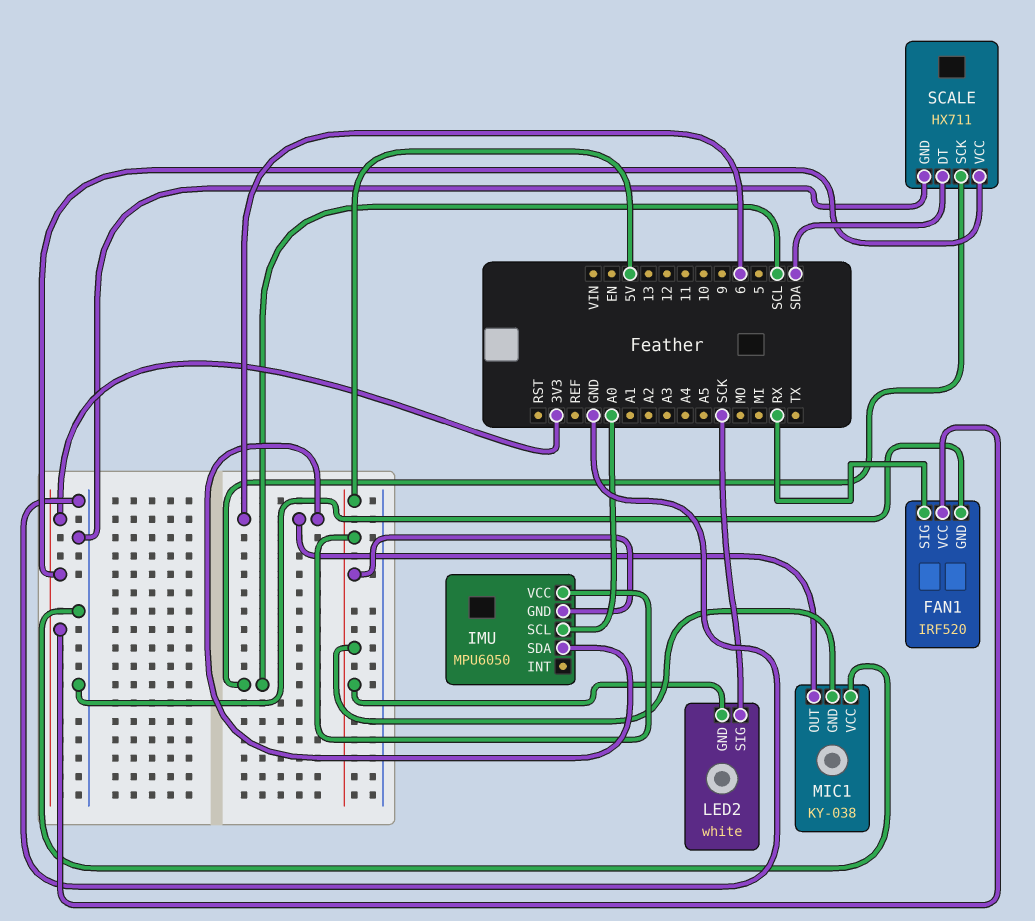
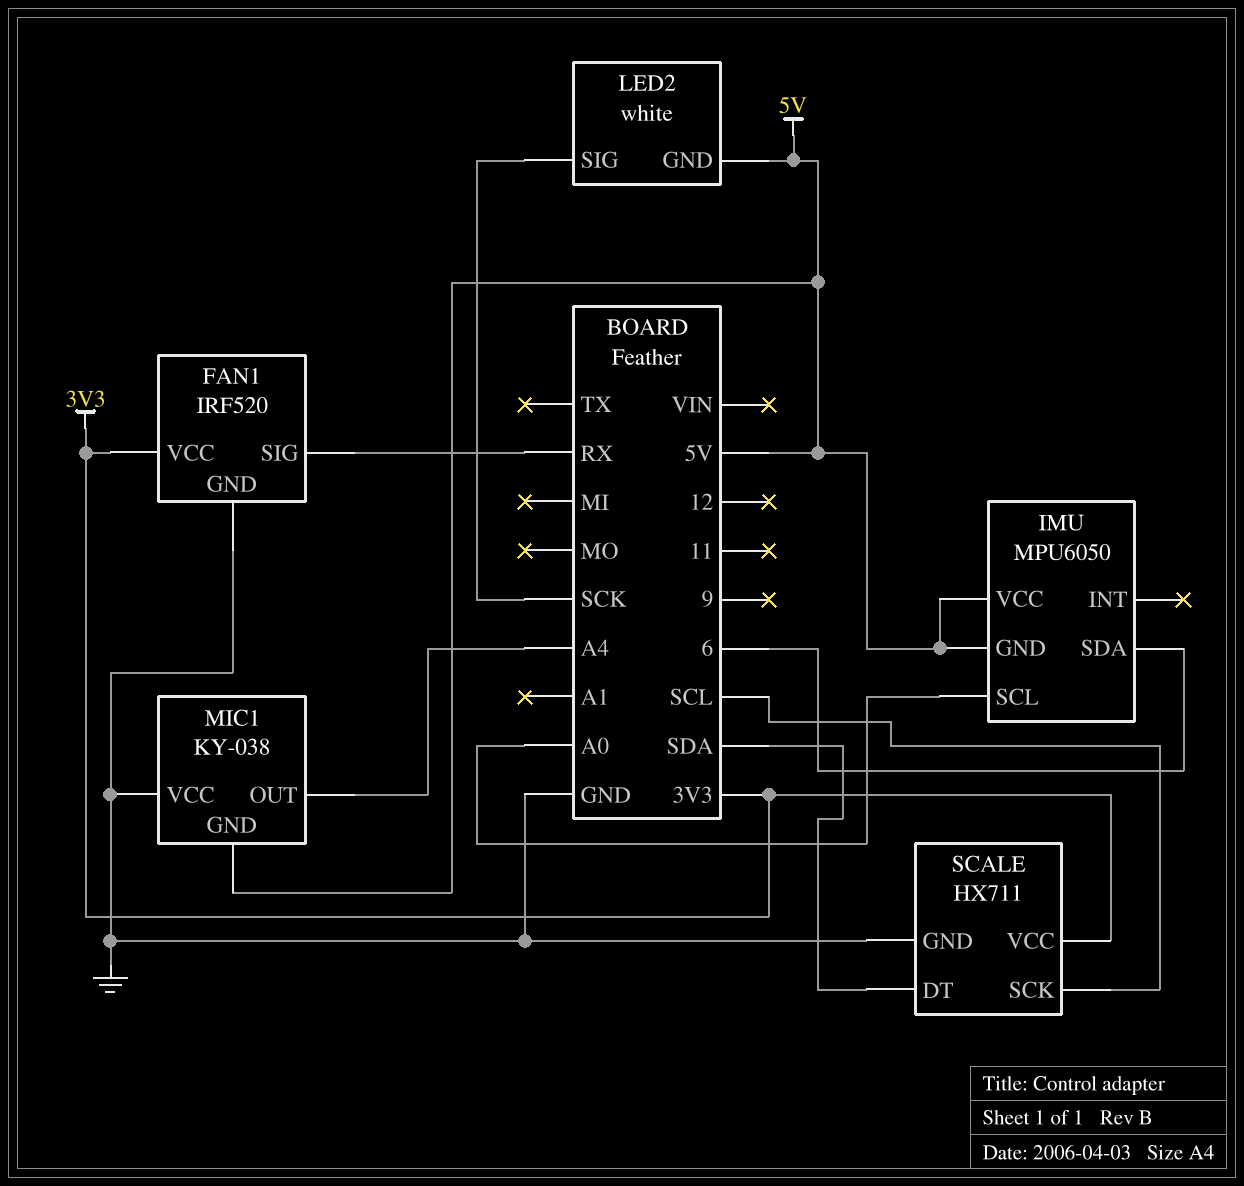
MIC1 pin OUT: 6 -> A4

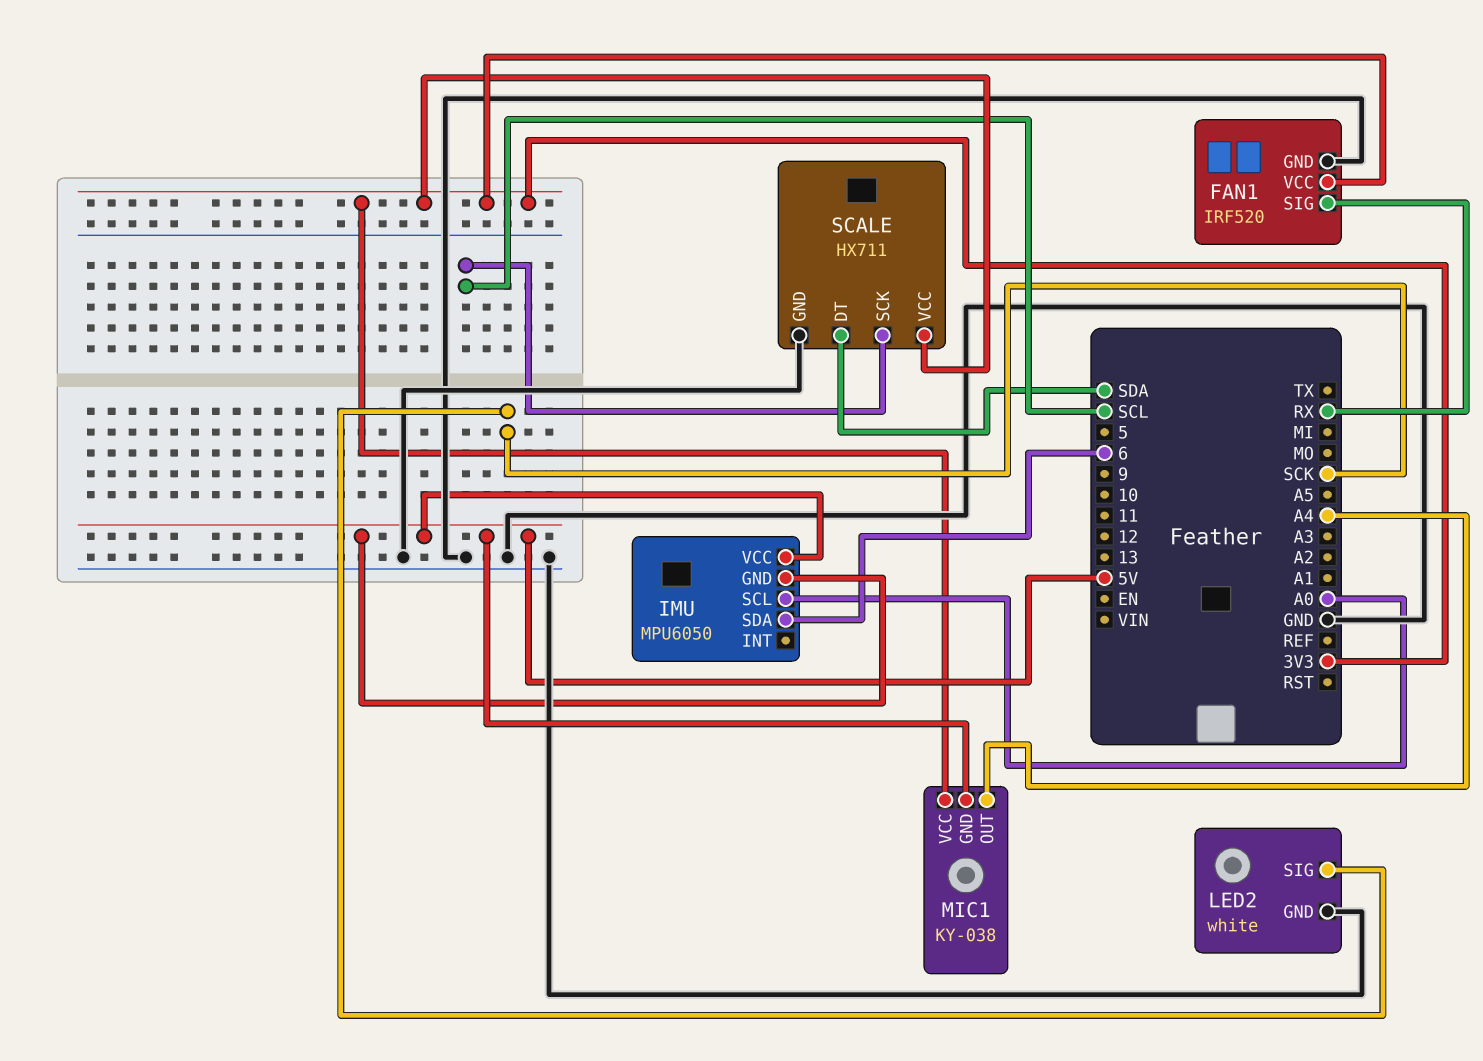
LED2 pin GND: 5V -> GND
MIC1 pin VCC: GND -> 3V3

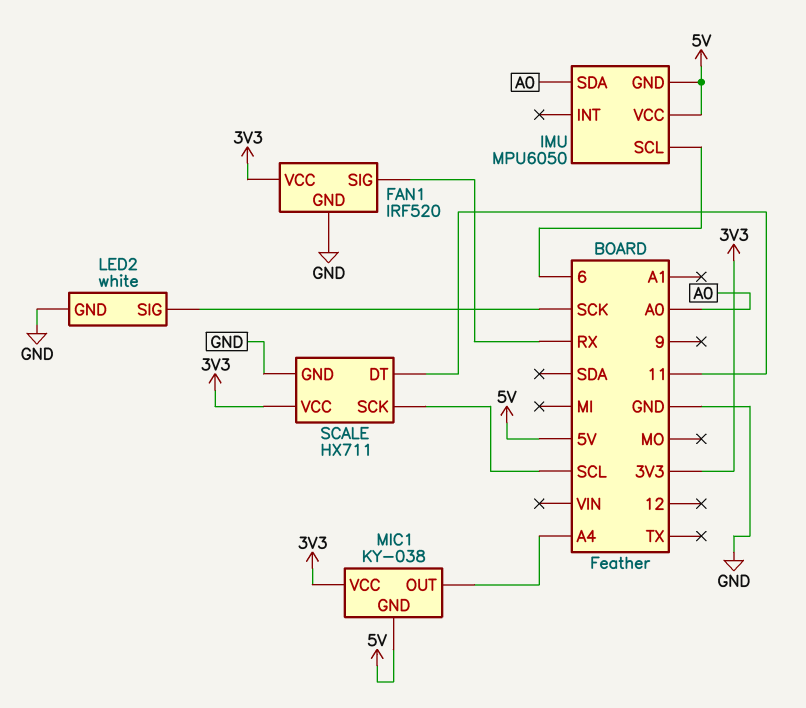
IMU pin SCL: A0 -> 6
IMU pin SDA: 6 -> A0
SCALE pin DT: SDA -> 11

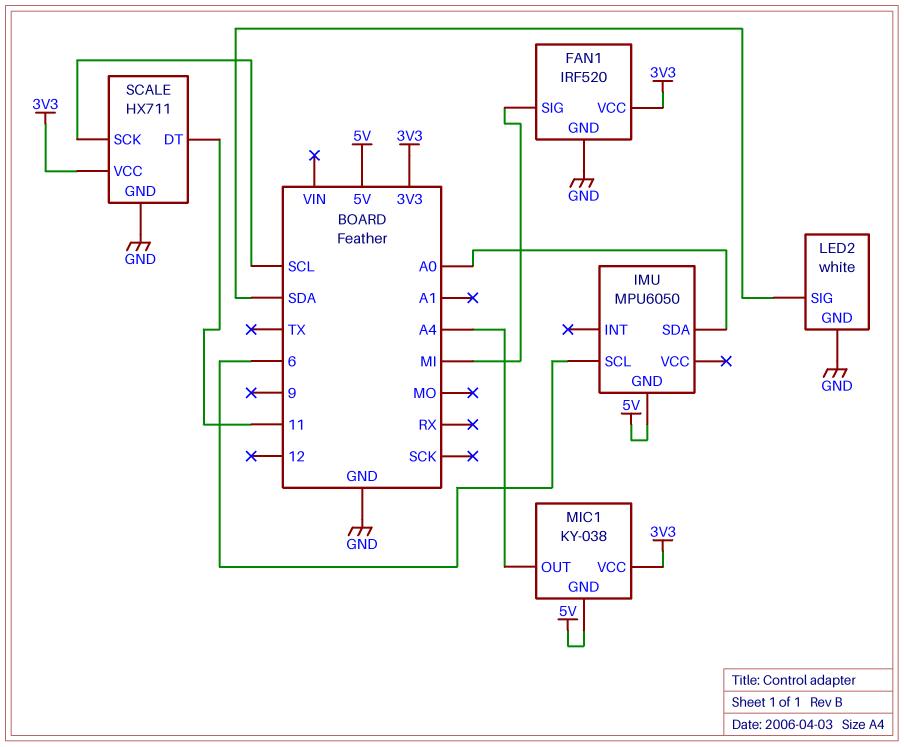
FAN1 pin SIG: RX -> MI
IMU pin VCC: 5V -> none
LED2 pin SIG: SCK -> SDA

